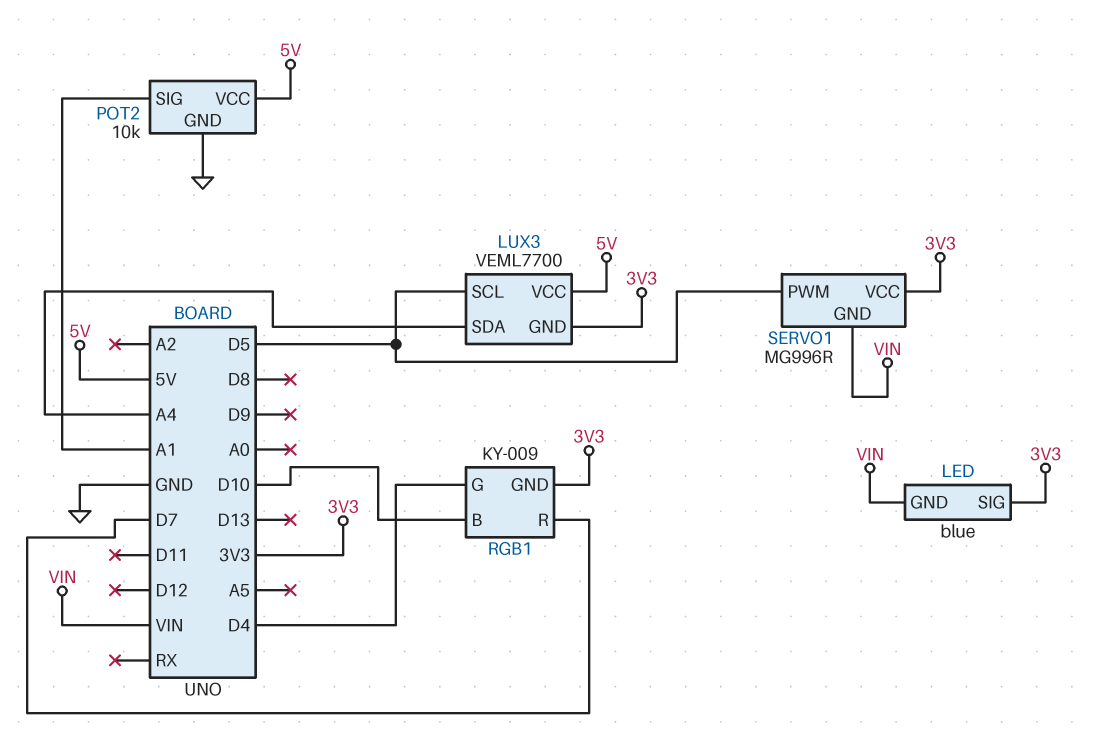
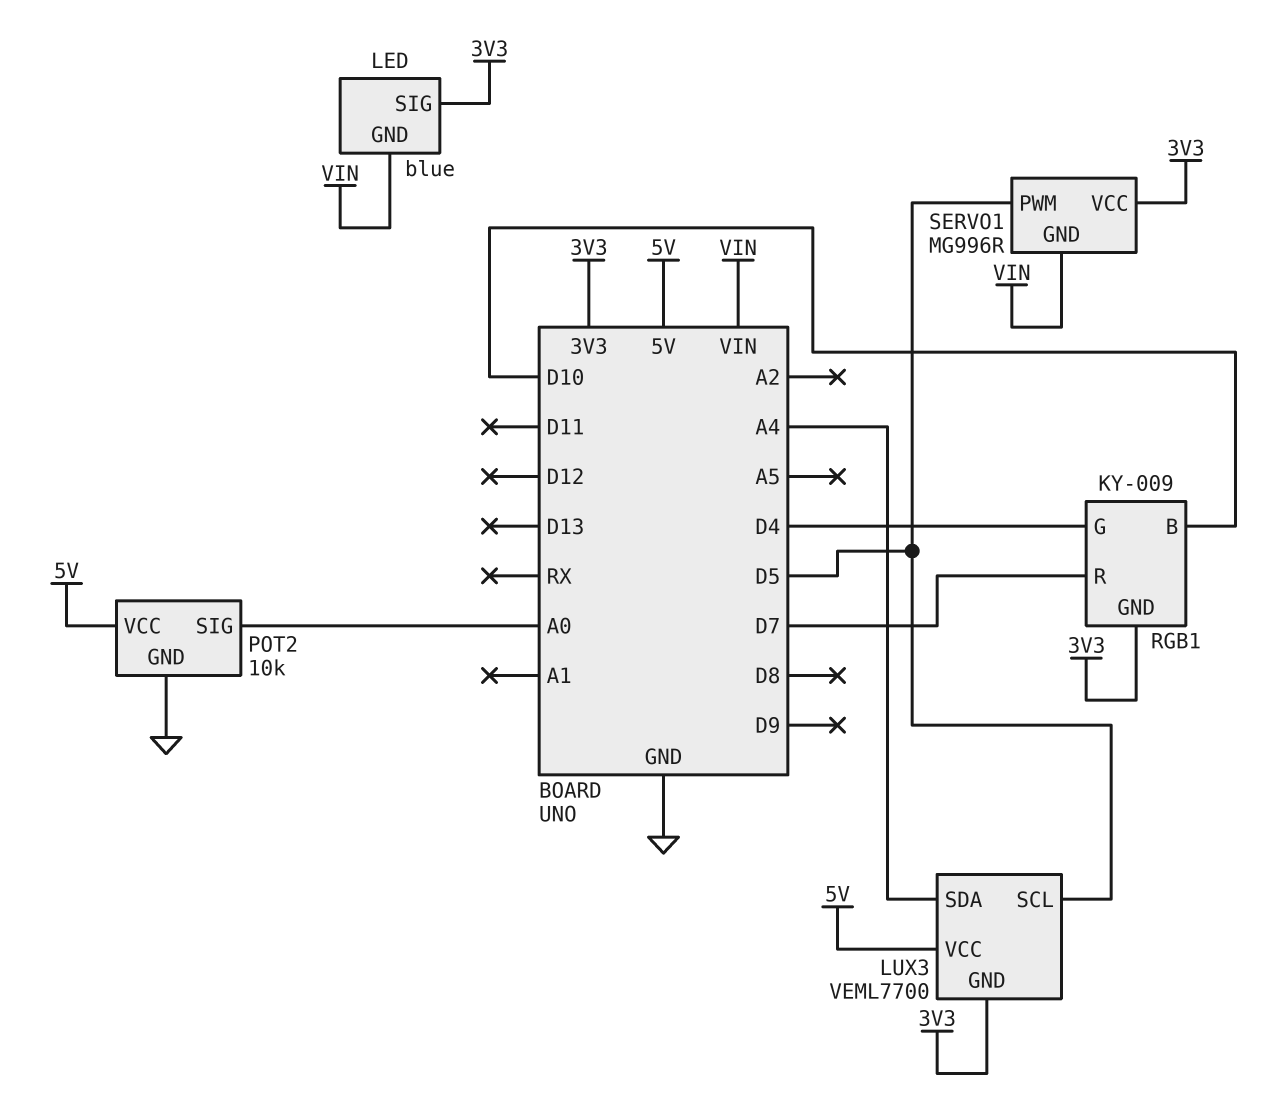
POT2 pin SIG: A1 -> A0

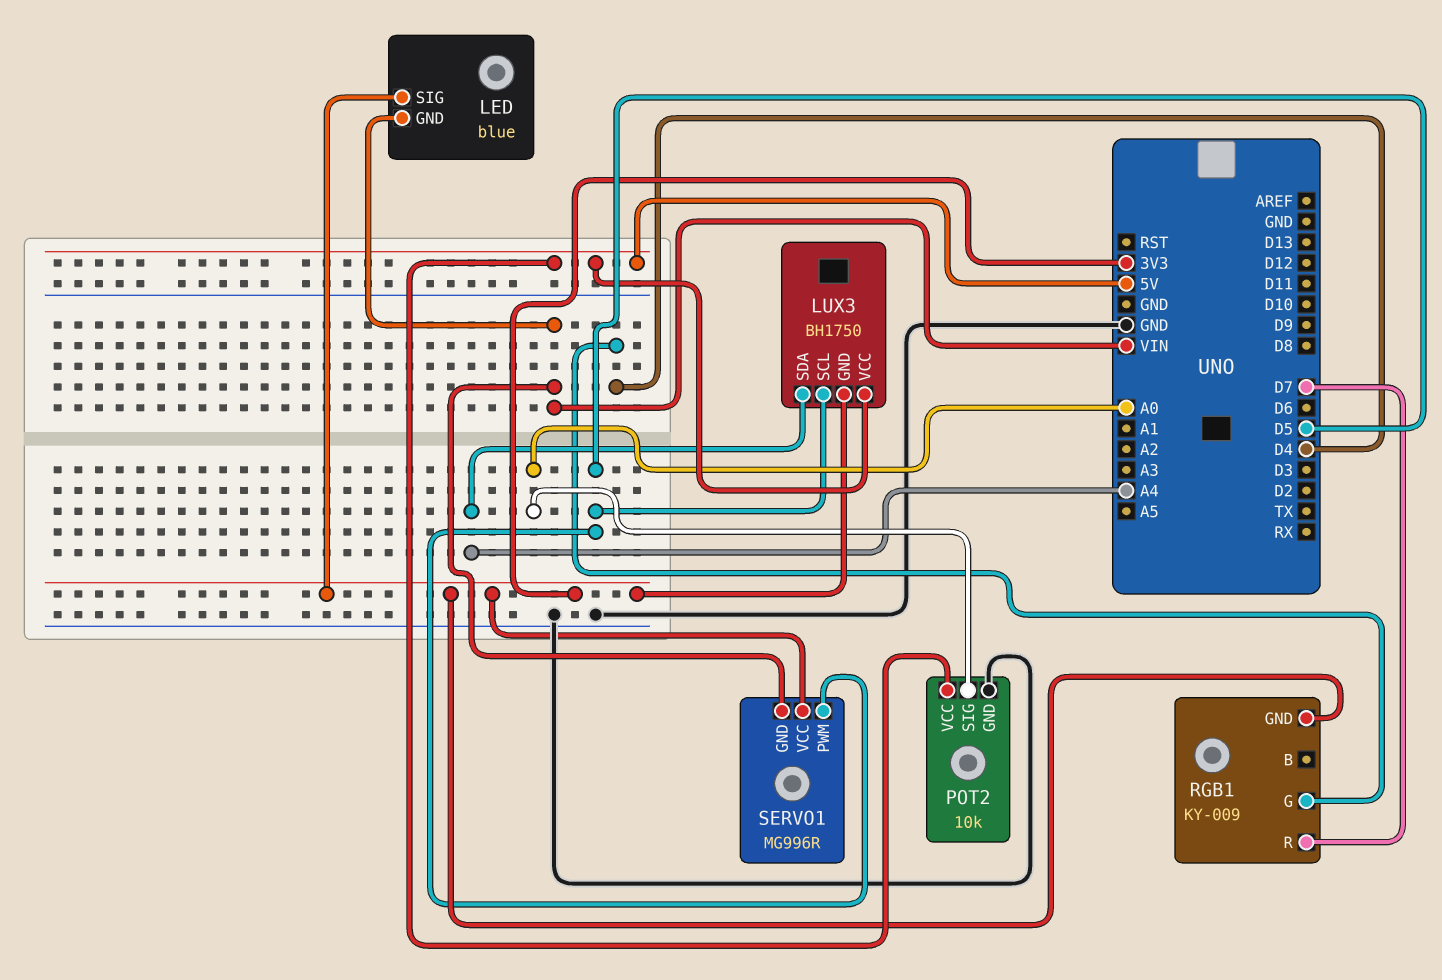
LUX3: VEML7700 -> BH1750
RGB1 pin B: D10 -> none

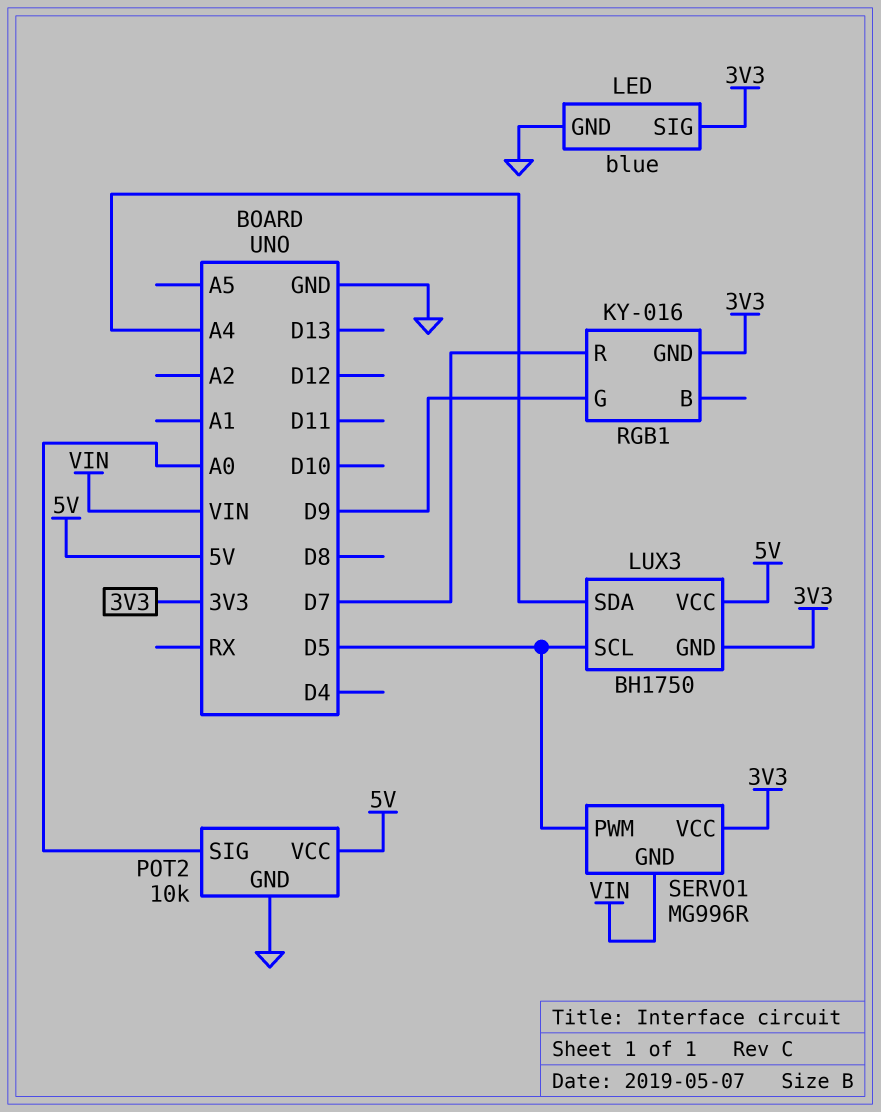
LED pin GND: VIN -> GND
RGB1: KY-009 -> KY-016
RGB1 pin G: D4 -> D9

